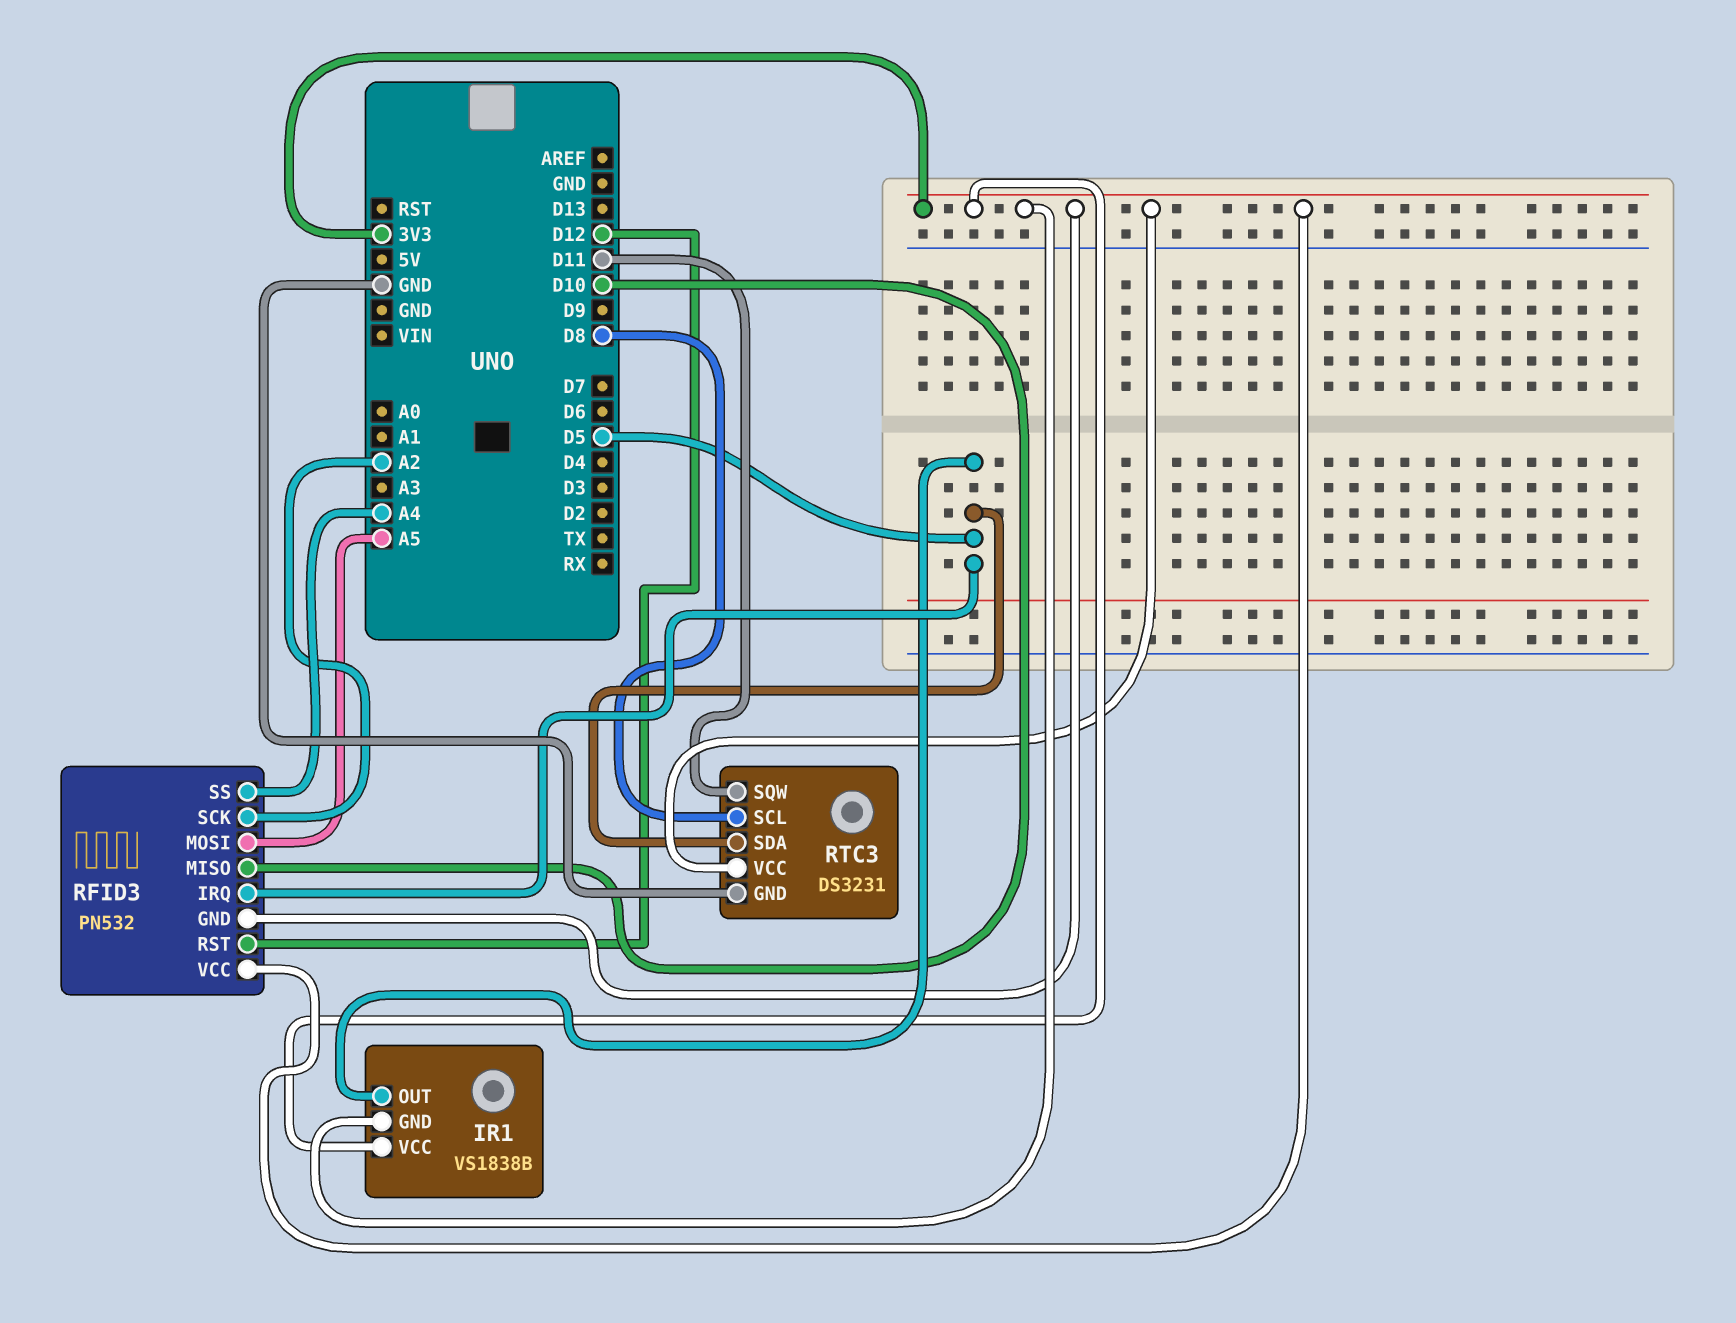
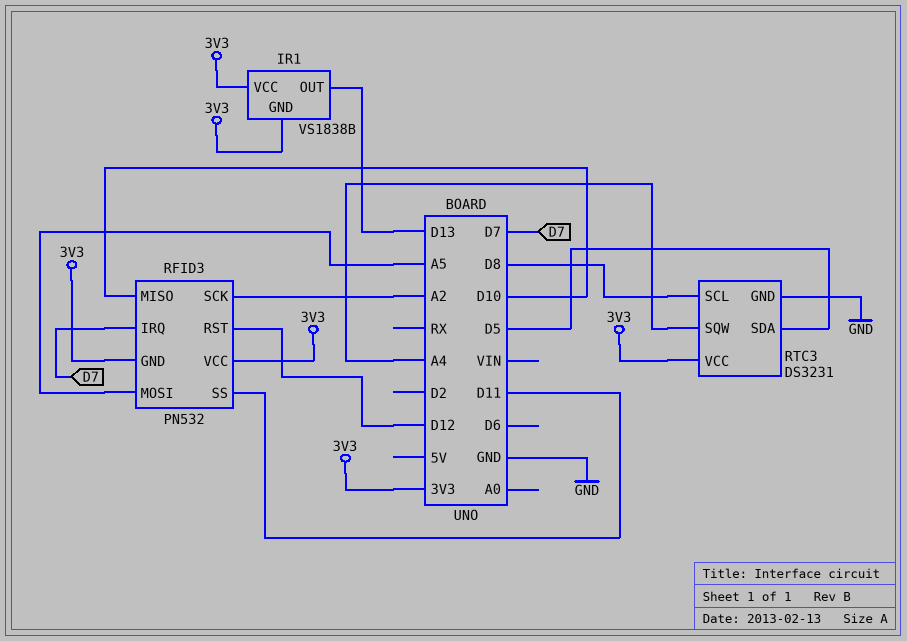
IR1 pin OUT: D5 -> D13
RFID3 pin IRQ: D5 -> D7
RFID3 pin SS: A4 -> D11
RTC3 pin SQW: D11 -> A4

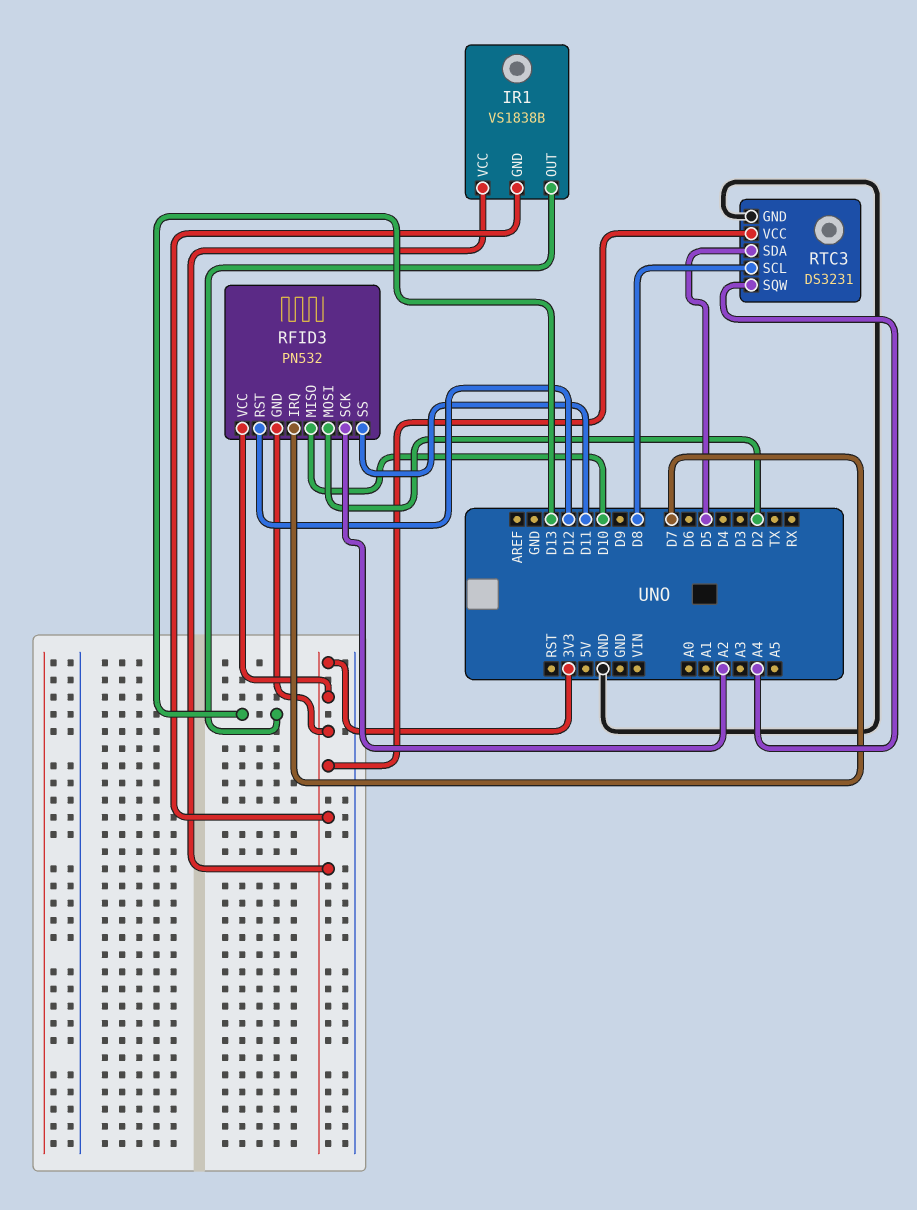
RFID3 pin MOSI: A5 -> D2

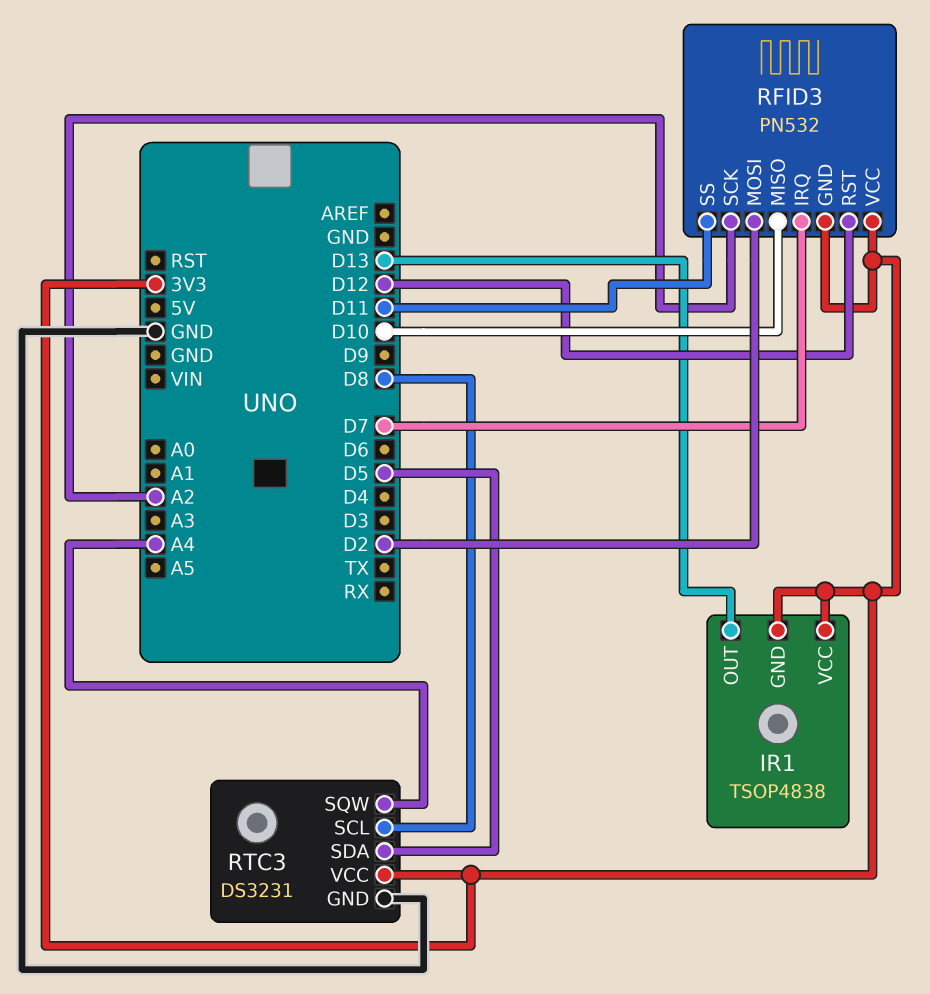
IR1: VS1838B -> TSOP4838

